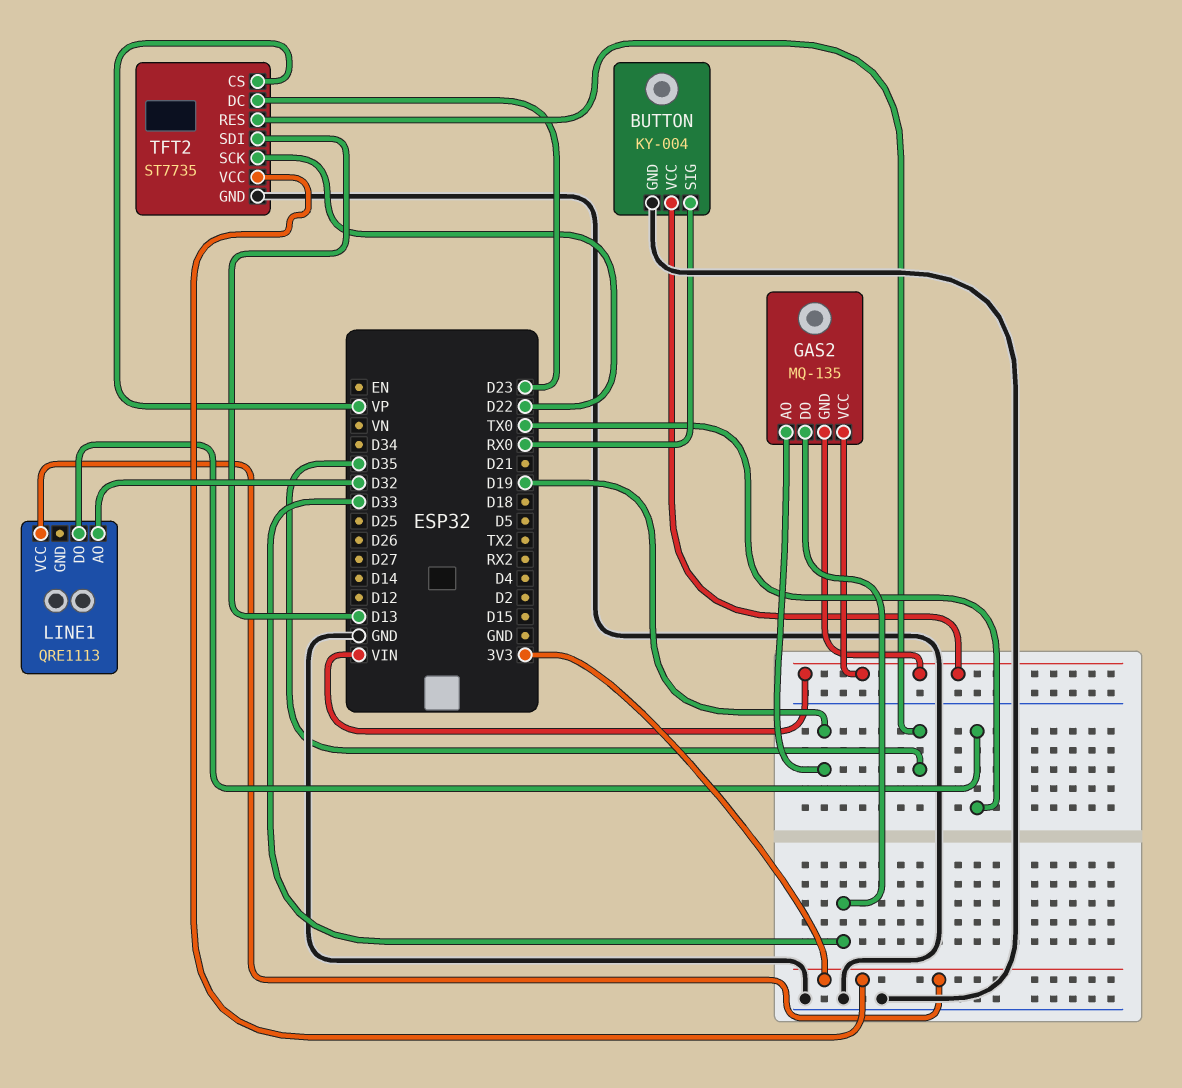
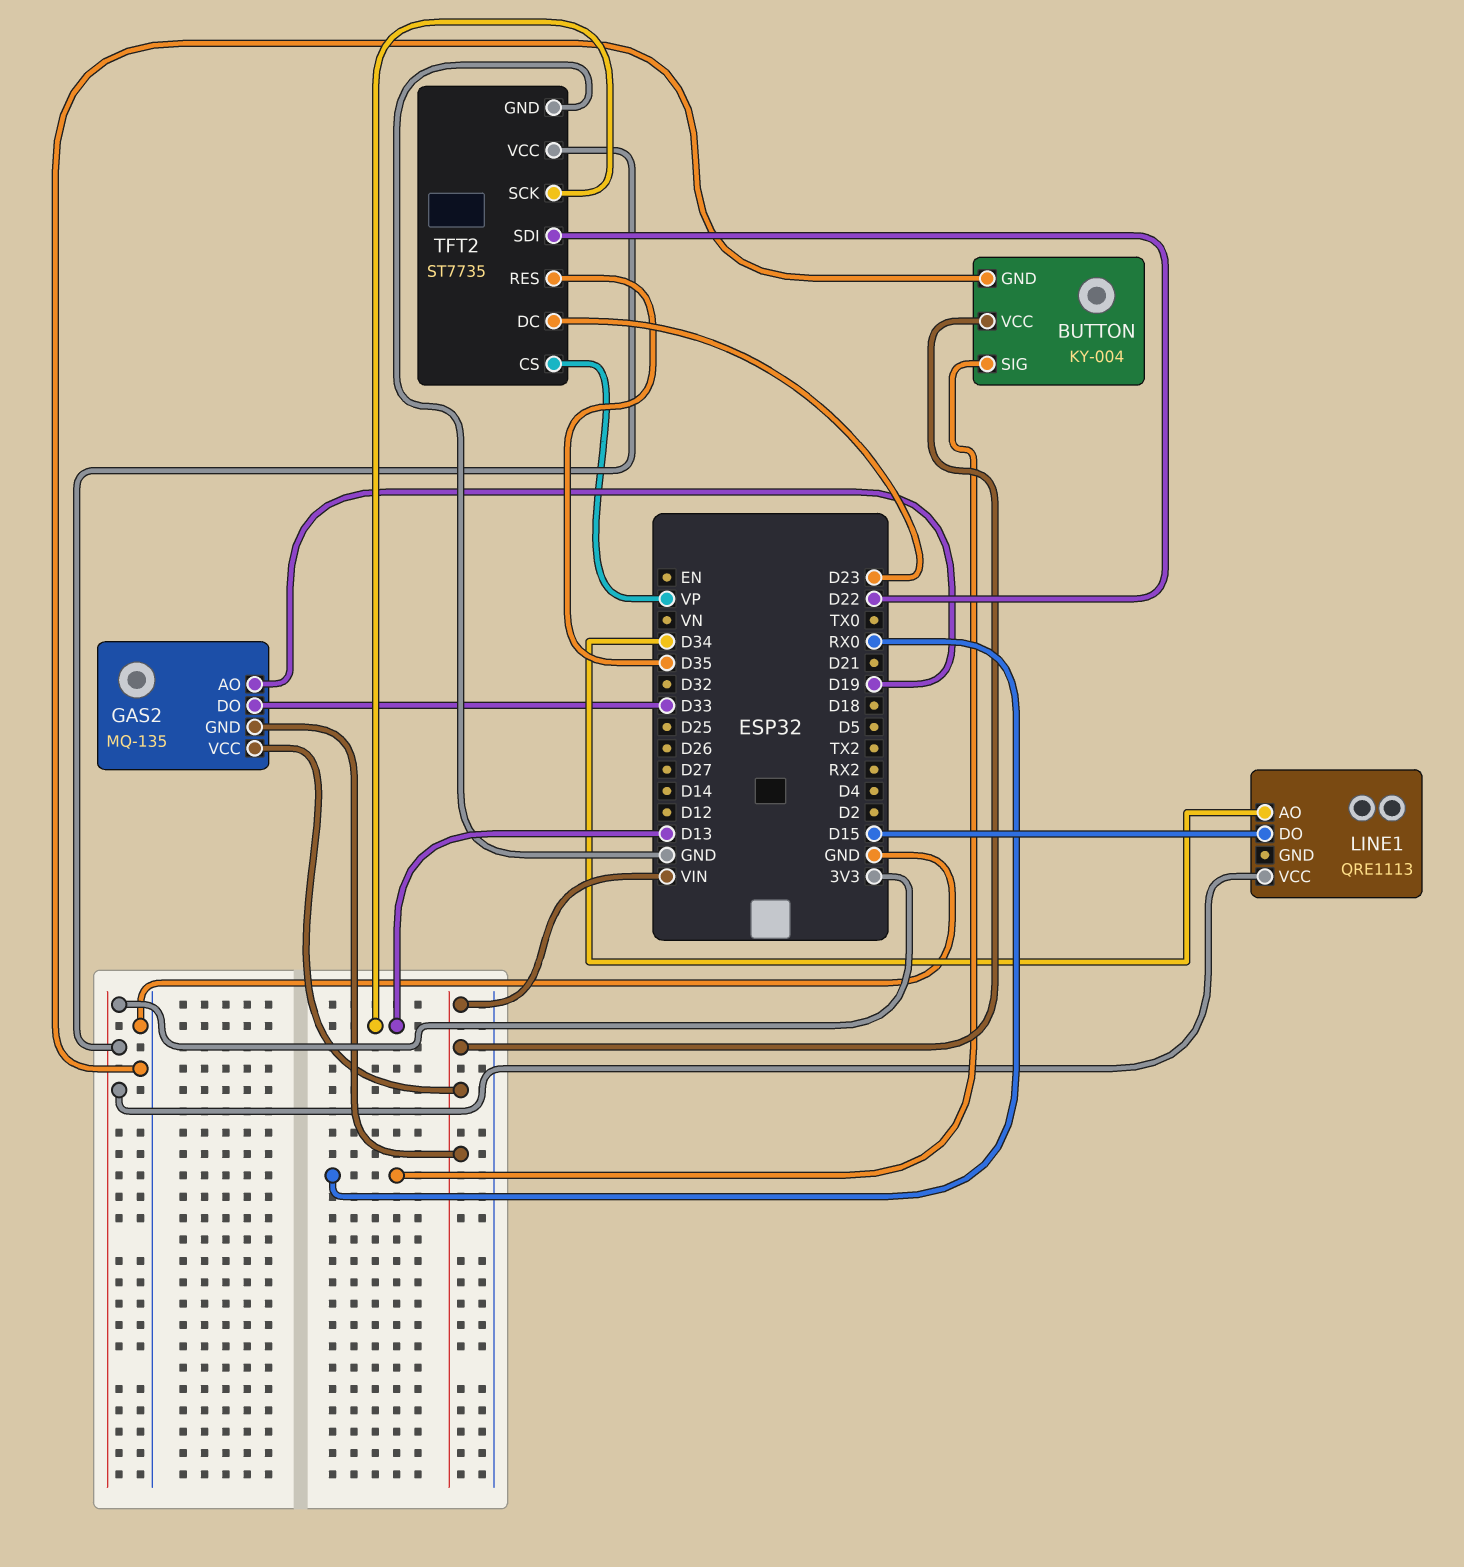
LINE1 pin AO: D32 -> D34
LINE1 pin DO: TX0 -> D15
TFT2 pin SCK: D22 -> D13
TFT2 pin SDI: D13 -> D22

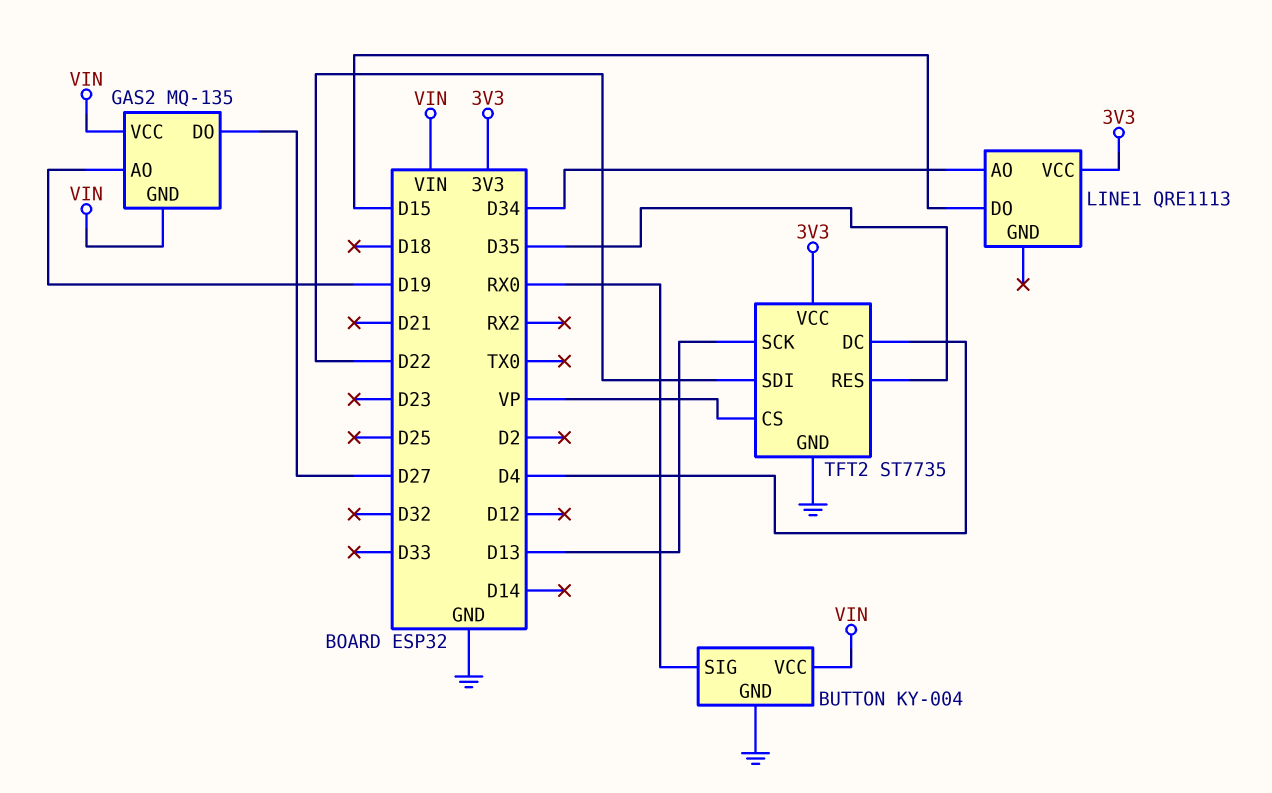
GAS2 pin DO: D33 -> D27
TFT2 pin DC: D23 -> D4

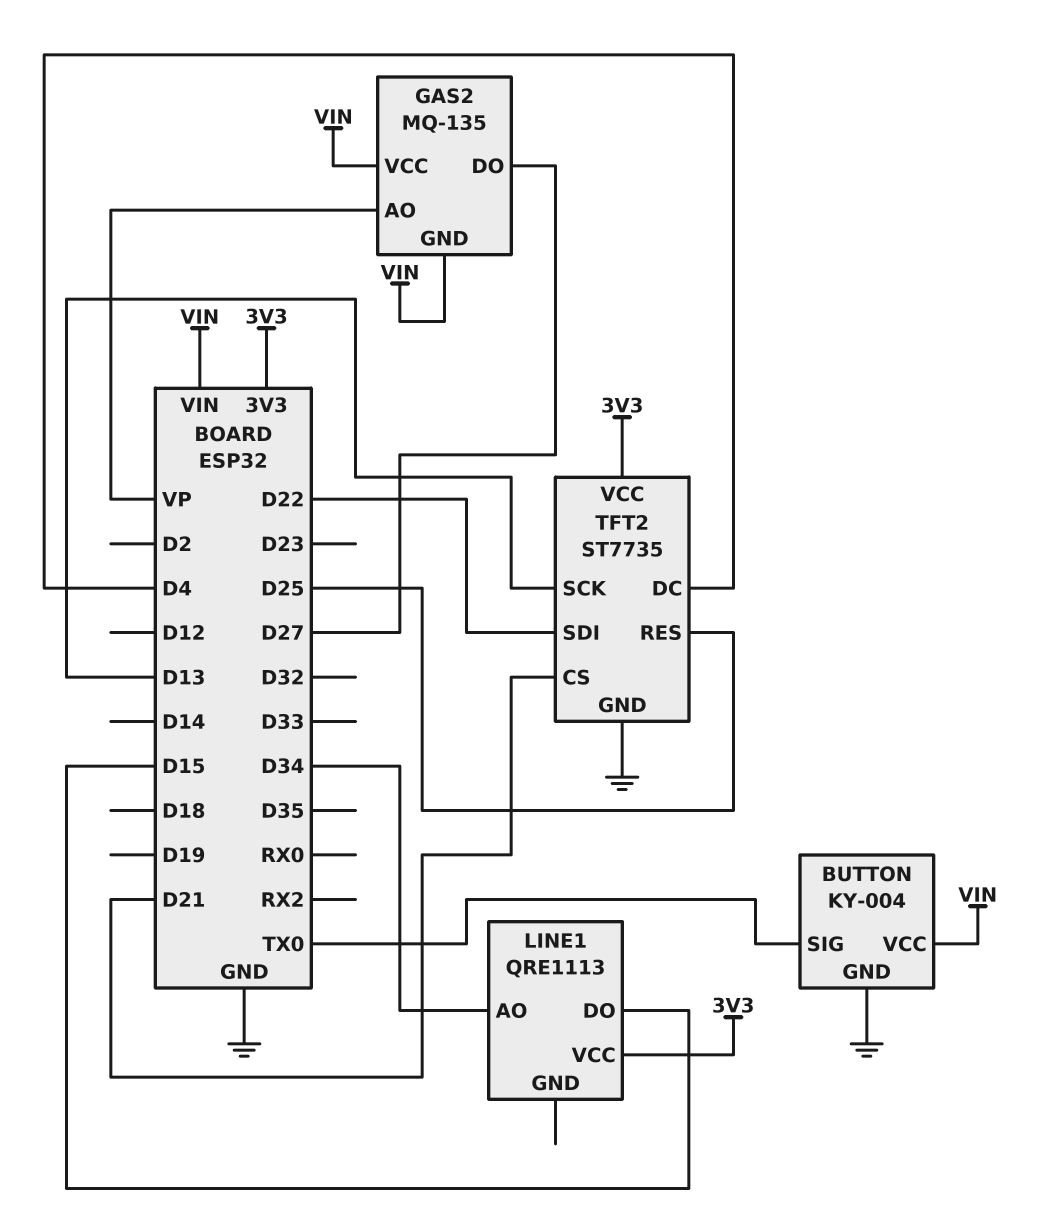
BUTTON pin SIG: RX0 -> TX0
GAS2 pin AO: D19 -> VP
TFT2 pin CS: VP -> D21
TFT2 pin RES: D35 -> D25

